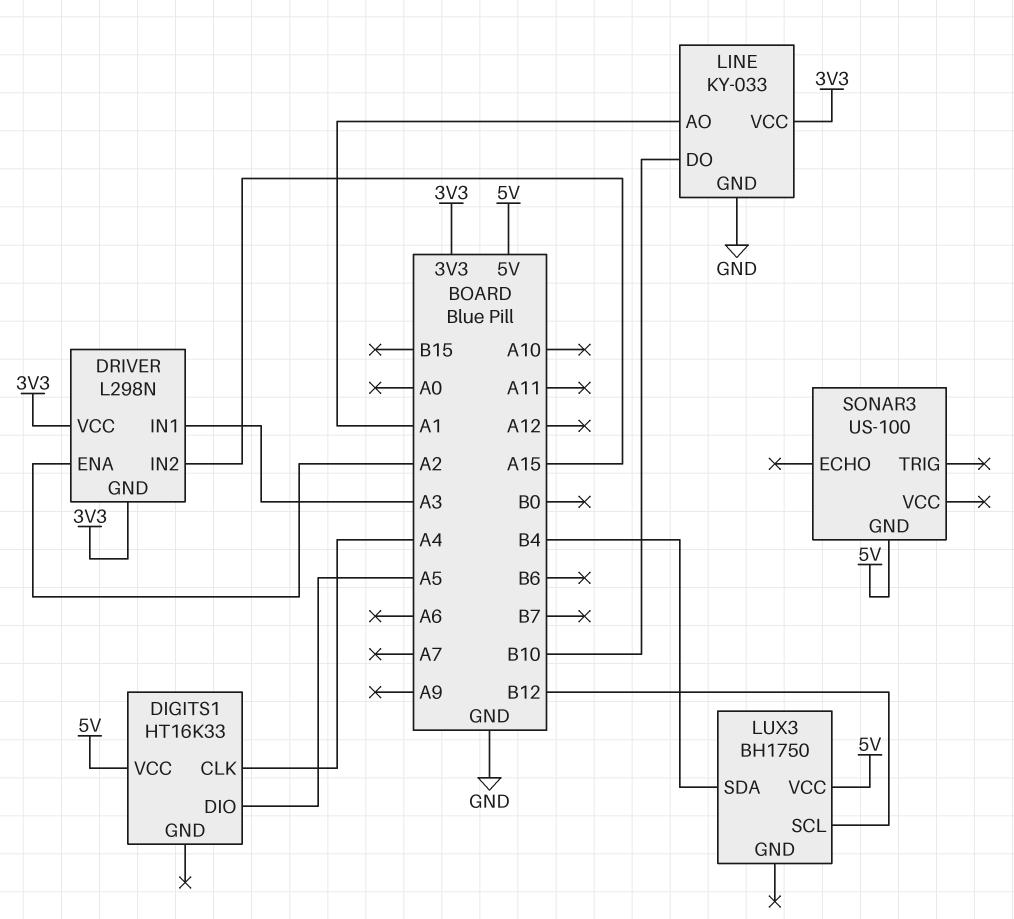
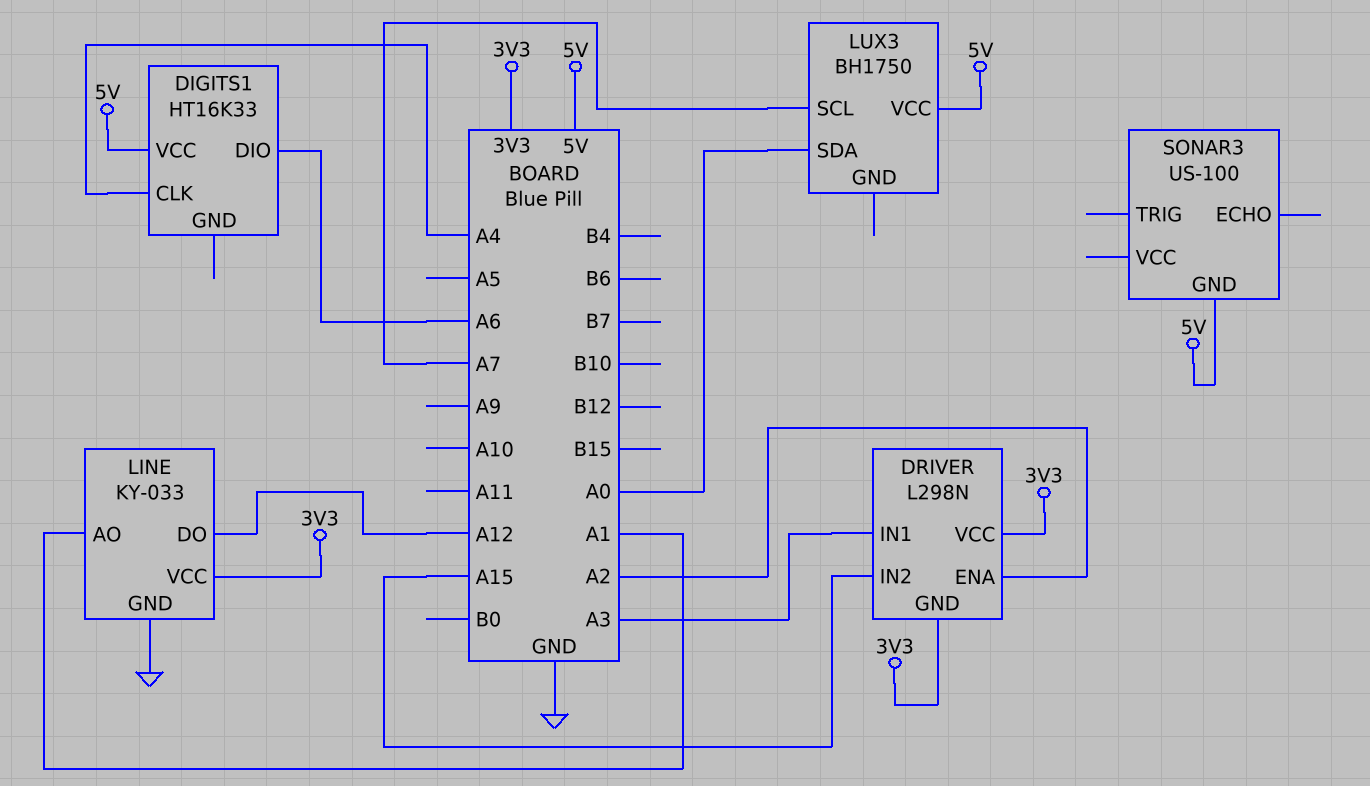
DIGITS1 pin DIO: A5 -> A6
LINE pin DO: B10 -> A12
LUX3 pin SCL: B12 -> A7
LUX3 pin SDA: B4 -> A0

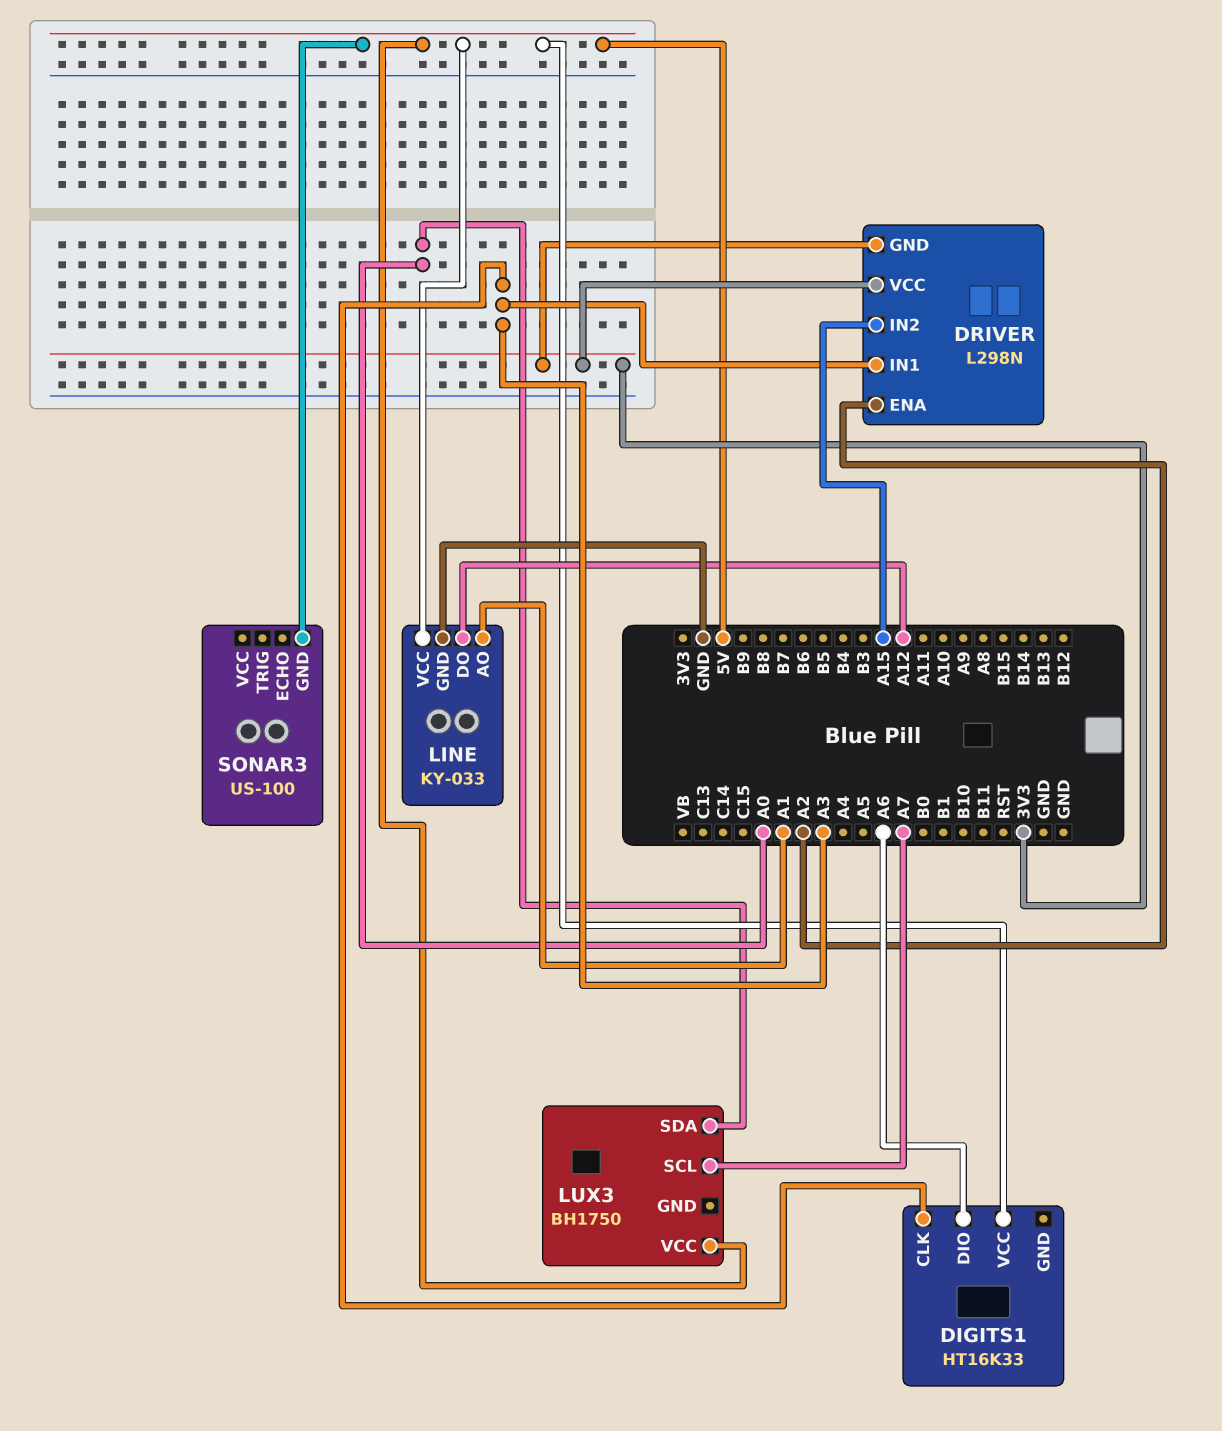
DIGITS1 pin CLK: A4 -> A3
LINE pin VCC: 3V3 -> 5V

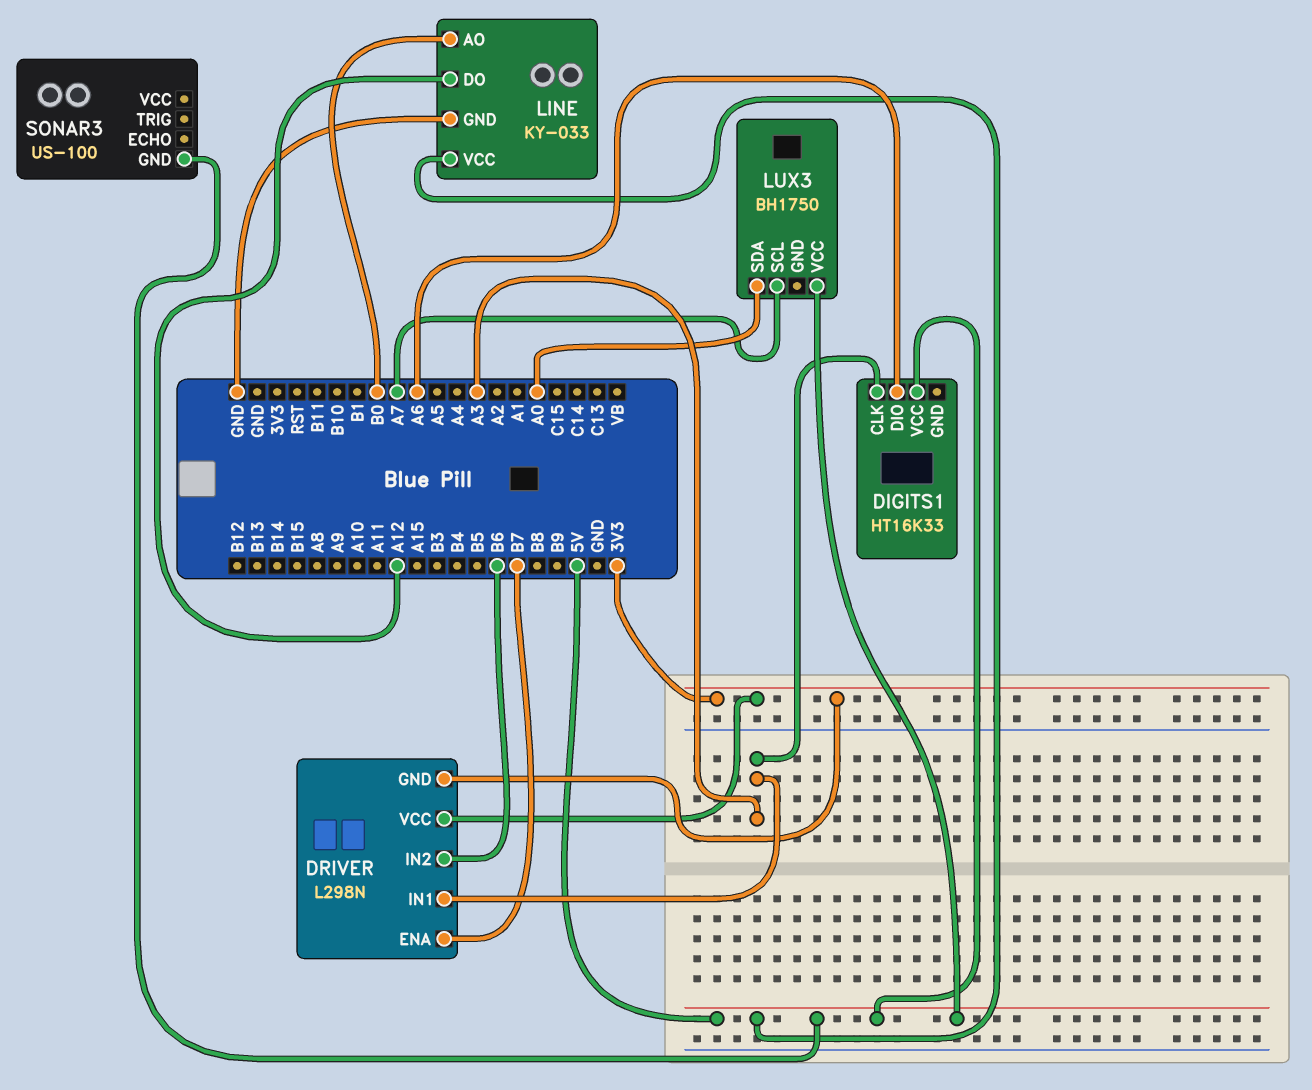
DRIVER pin ENA: A2 -> B7
DRIVER pin IN2: A15 -> B6
LINE pin AO: A1 -> B0

